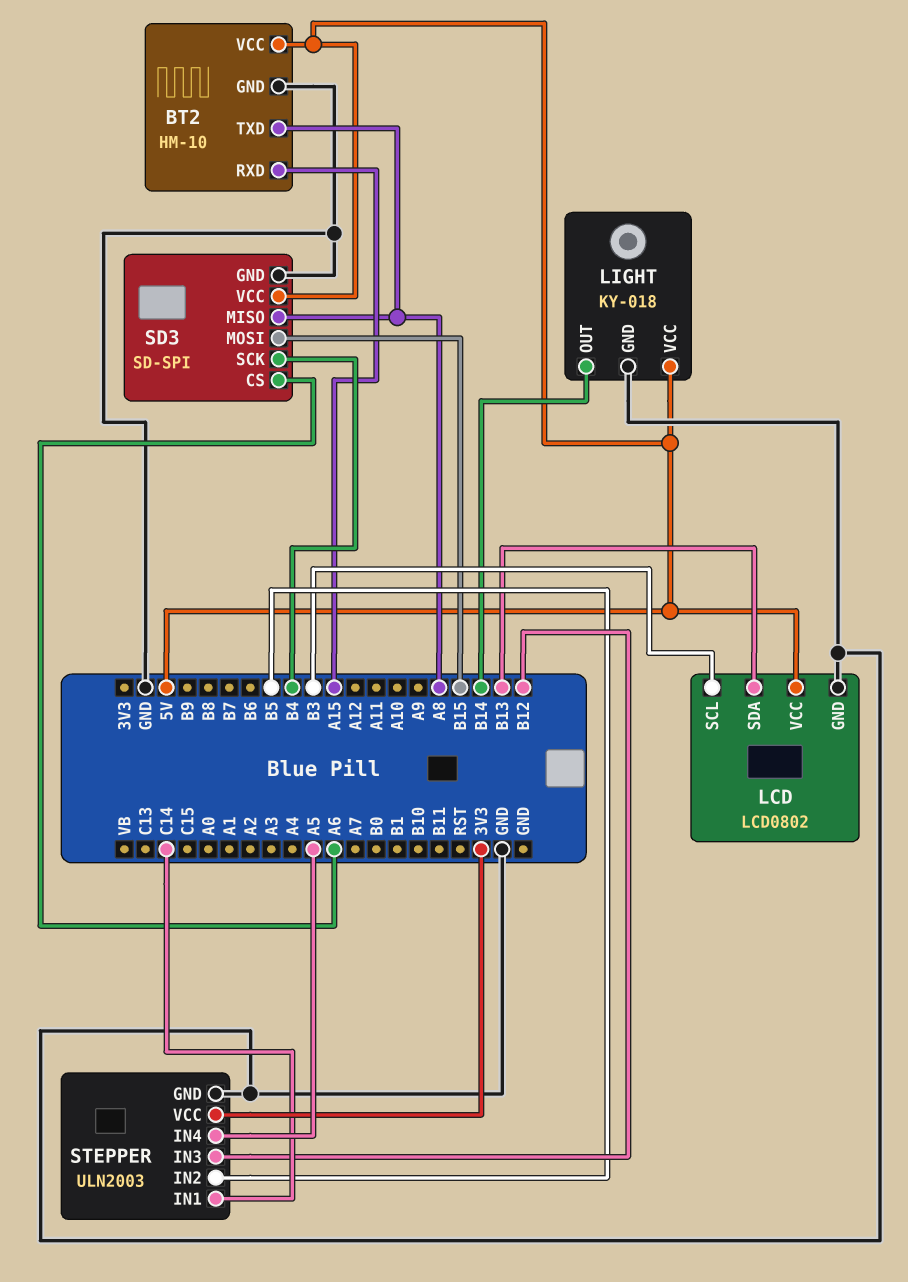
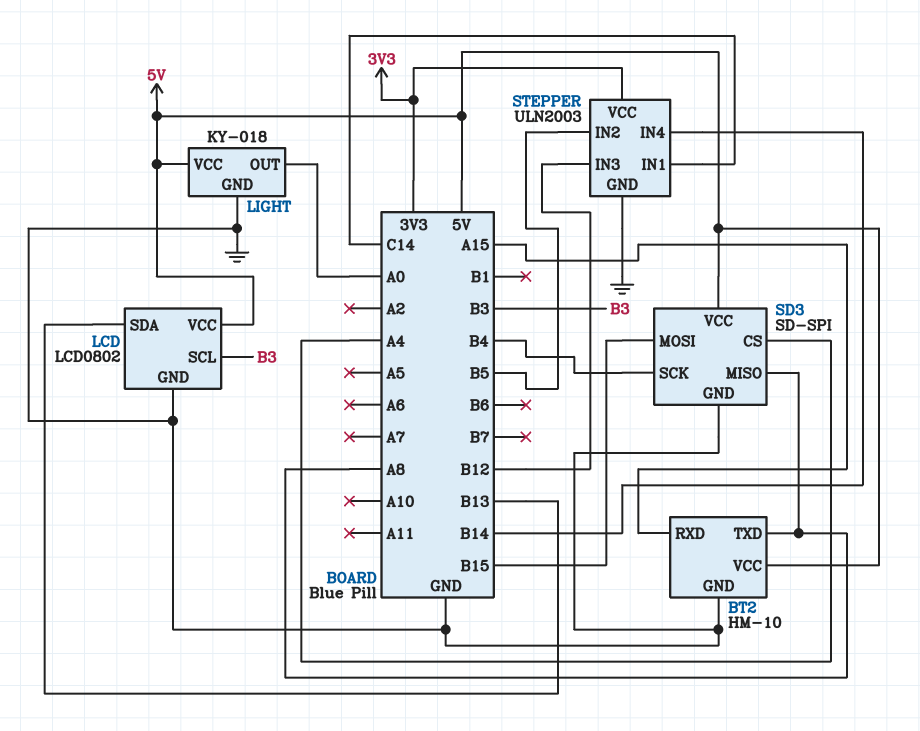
LIGHT pin OUT: B14 -> A0
SD3 pin CS: A6 -> A4
STEPPER pin IN4: A5 -> B14

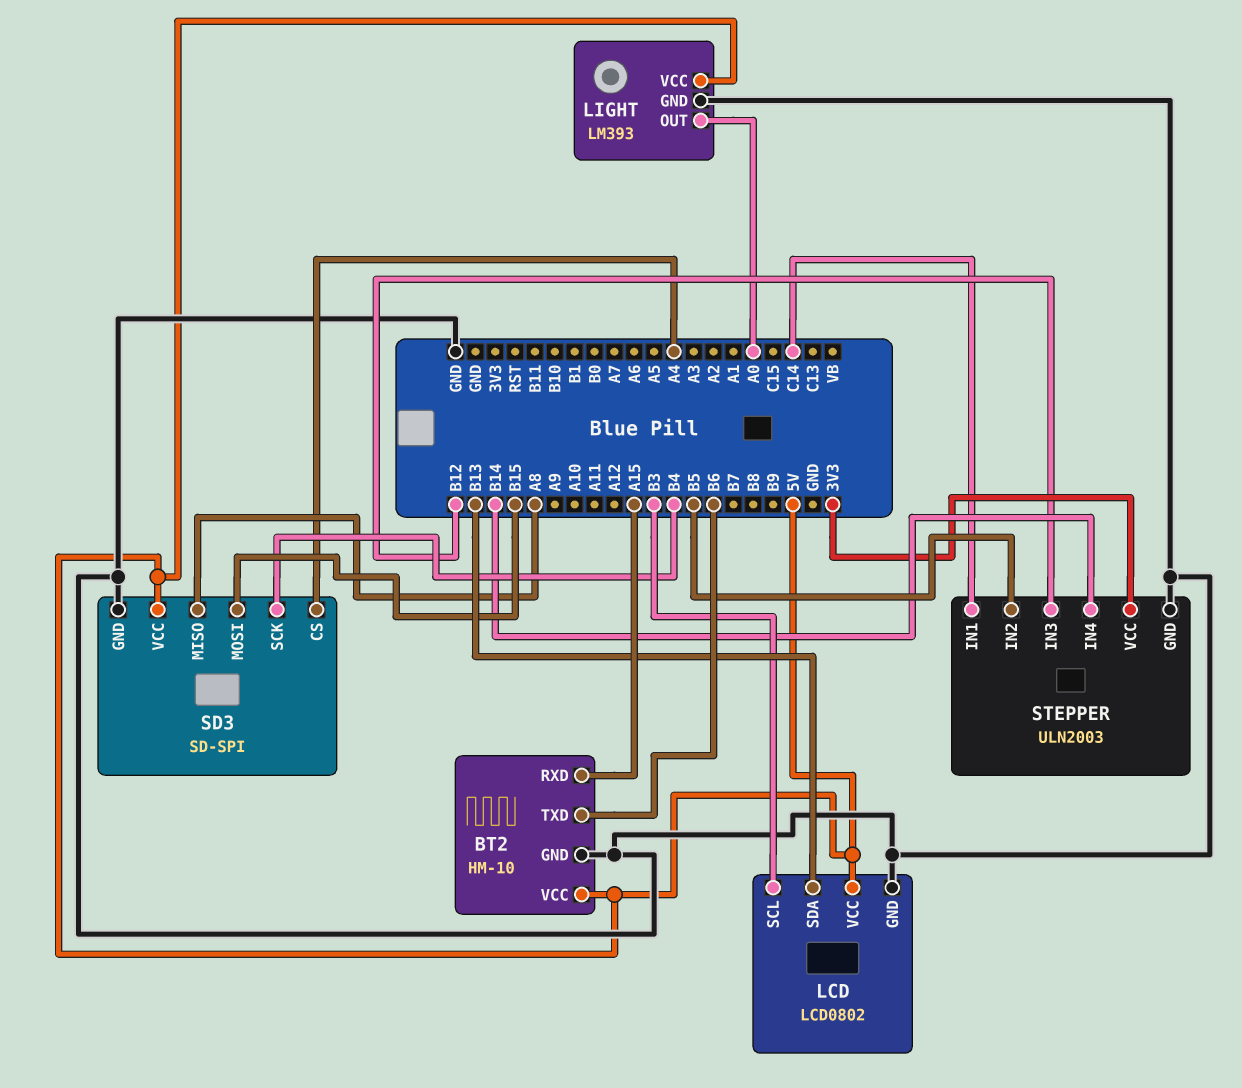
BT2 pin TXD: A8 -> B6
LIGHT: KY-018 -> LM393

